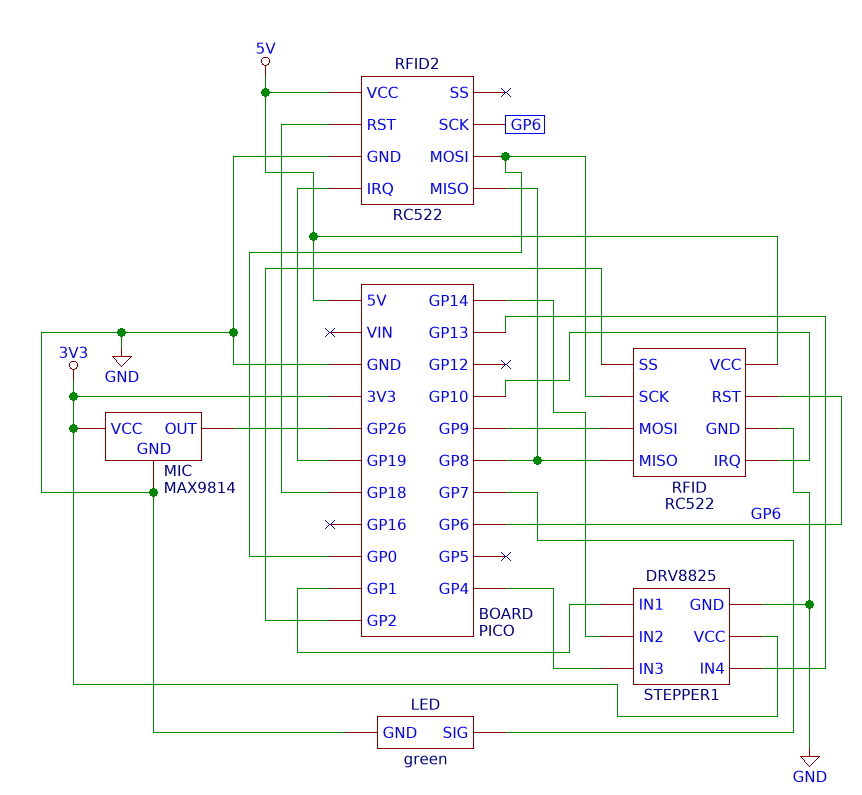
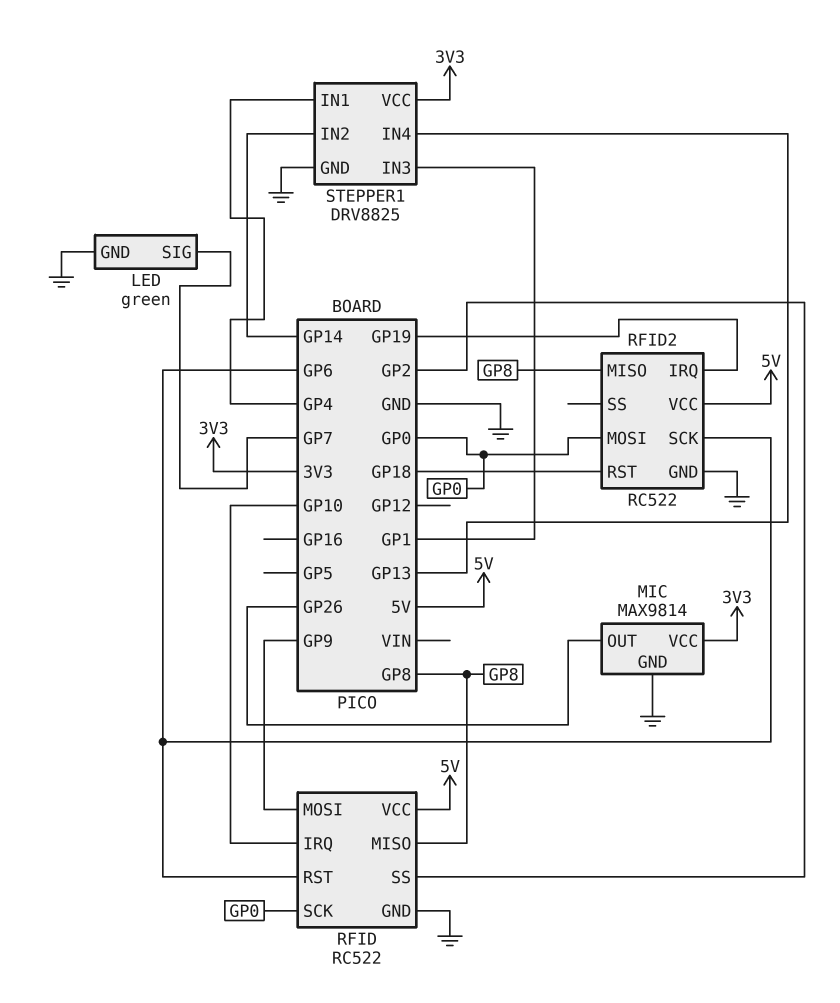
STEPPER1 pin IN1: GP1 -> GP4
STEPPER1 pin IN3: GP4 -> GP1

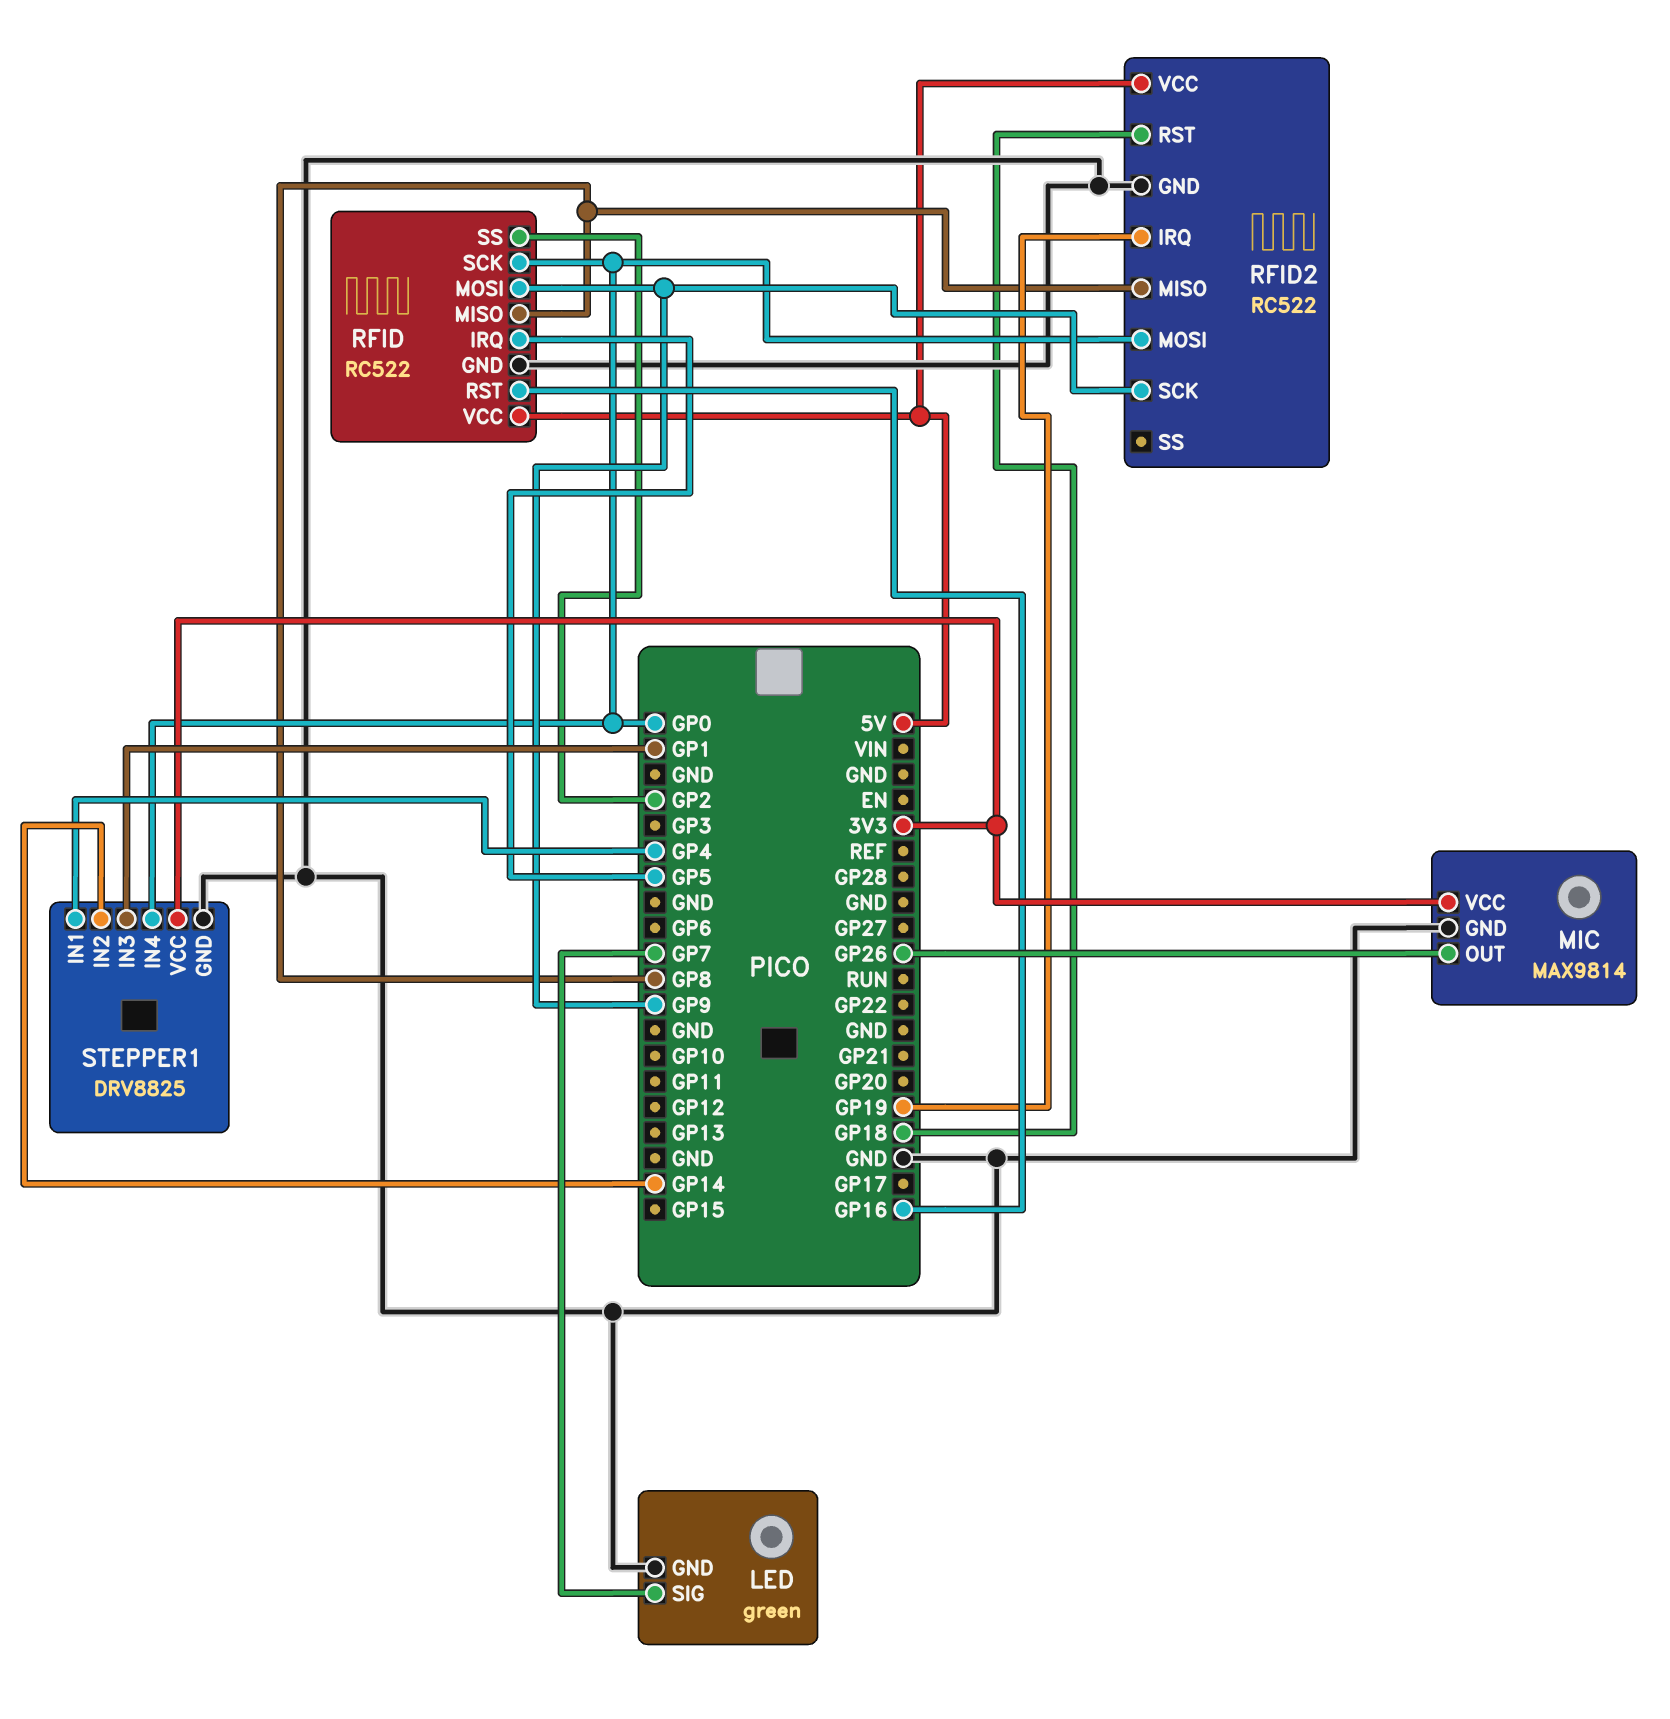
RFID pin IRQ: GP10 -> GP5
RFID pin RST: GP6 -> GP16
RFID2 pin SCK: GP6 -> GP9
STEPPER1 pin IN4: GP13 -> GP0

